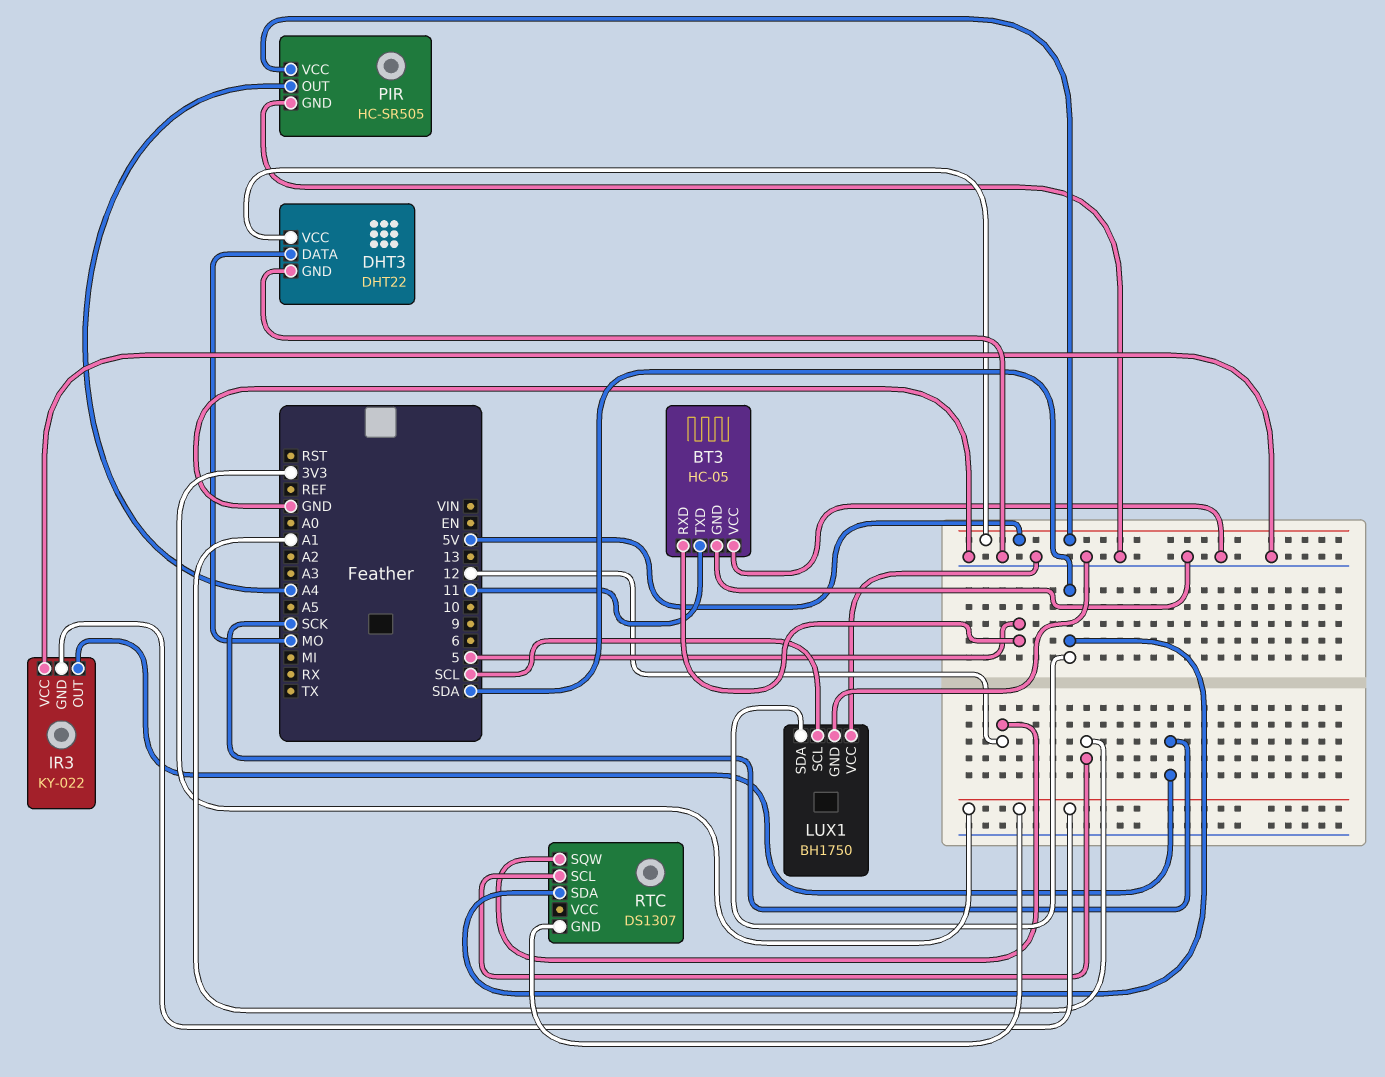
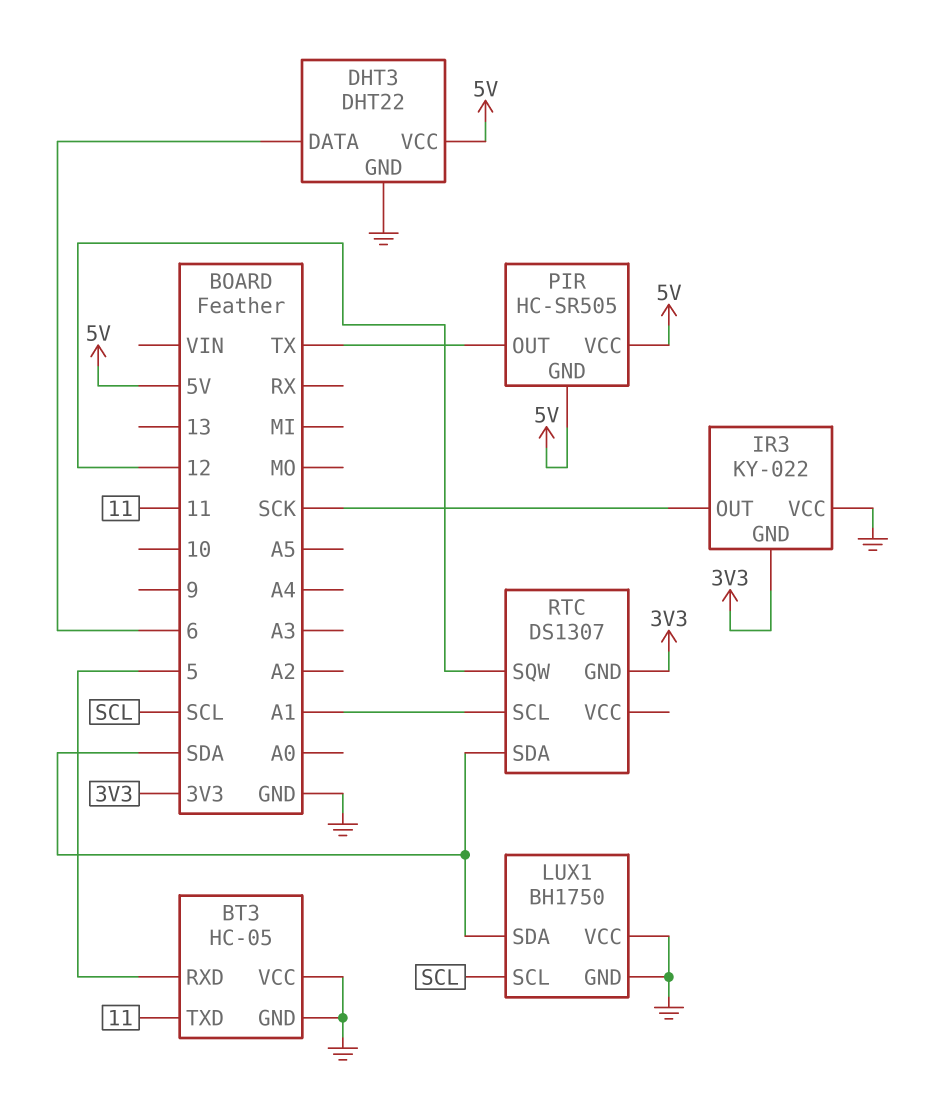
DHT3 pin DATA: MO -> 6
PIR pin GND: GND -> 5V
PIR pin OUT: A4 -> TX

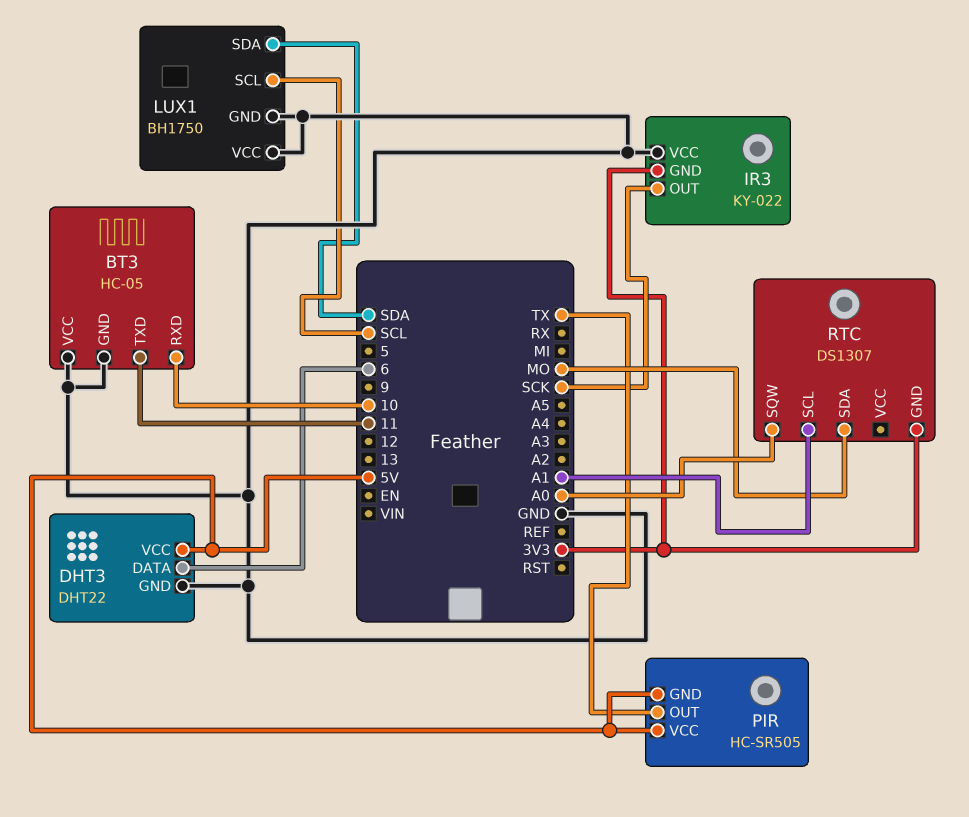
BT3 pin RXD: 5 -> 10
RTC pin SDA: SDA -> MO
RTC pin SQW: 12 -> A0

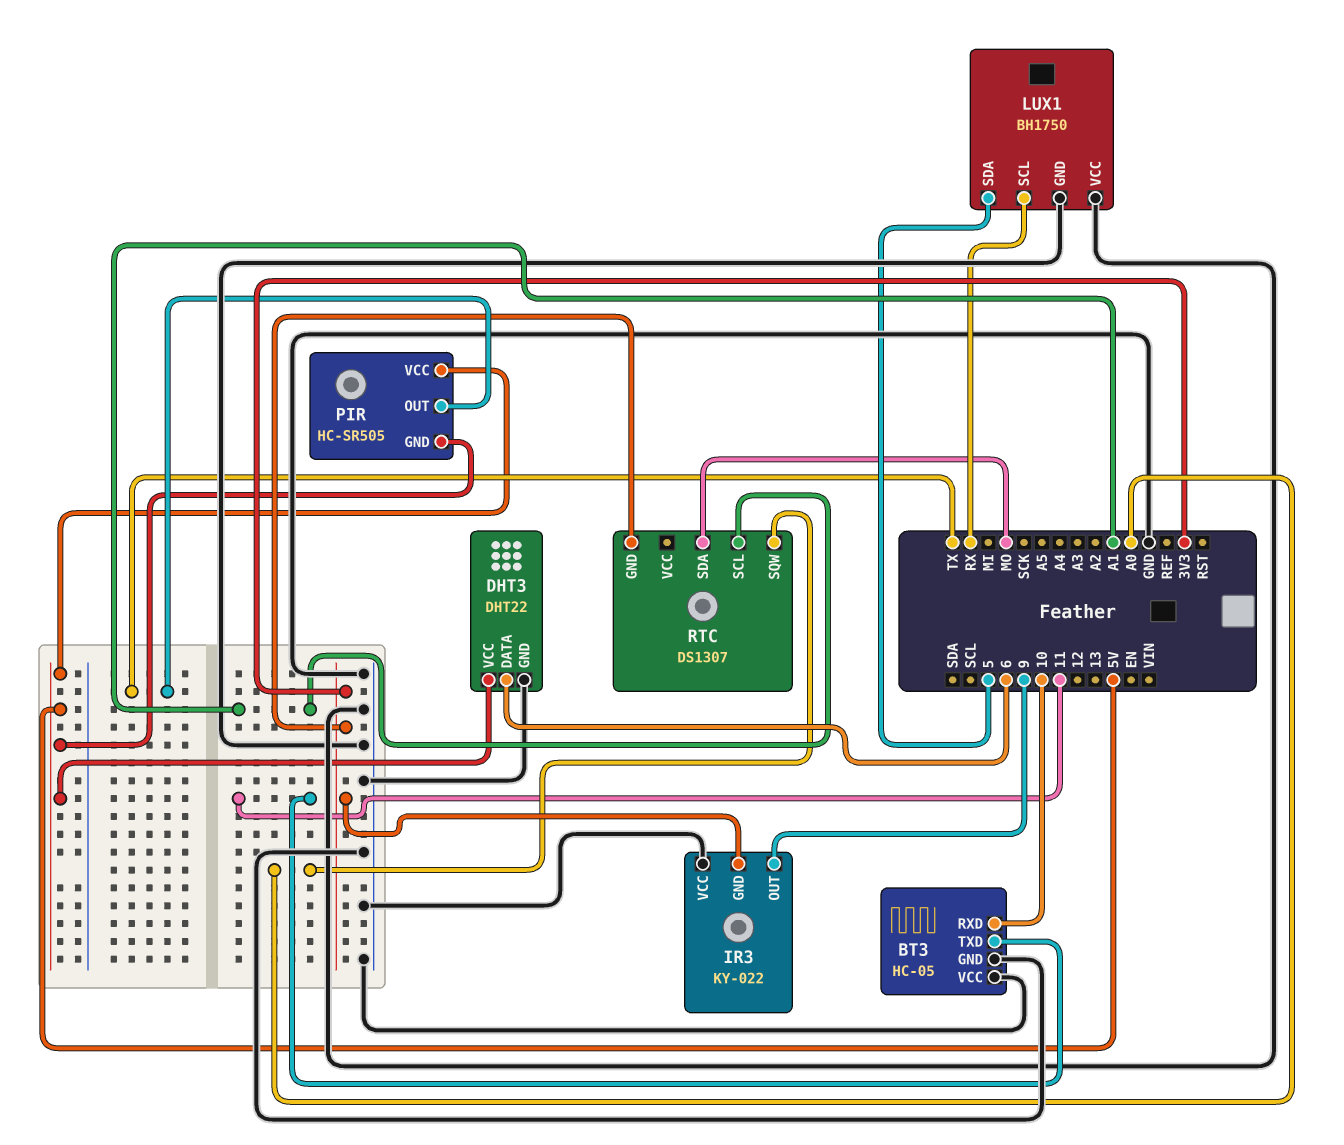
IR3 pin OUT: SCK -> 9
LUX1 pin SCL: SCL -> RX
LUX1 pin SDA: SDA -> 5

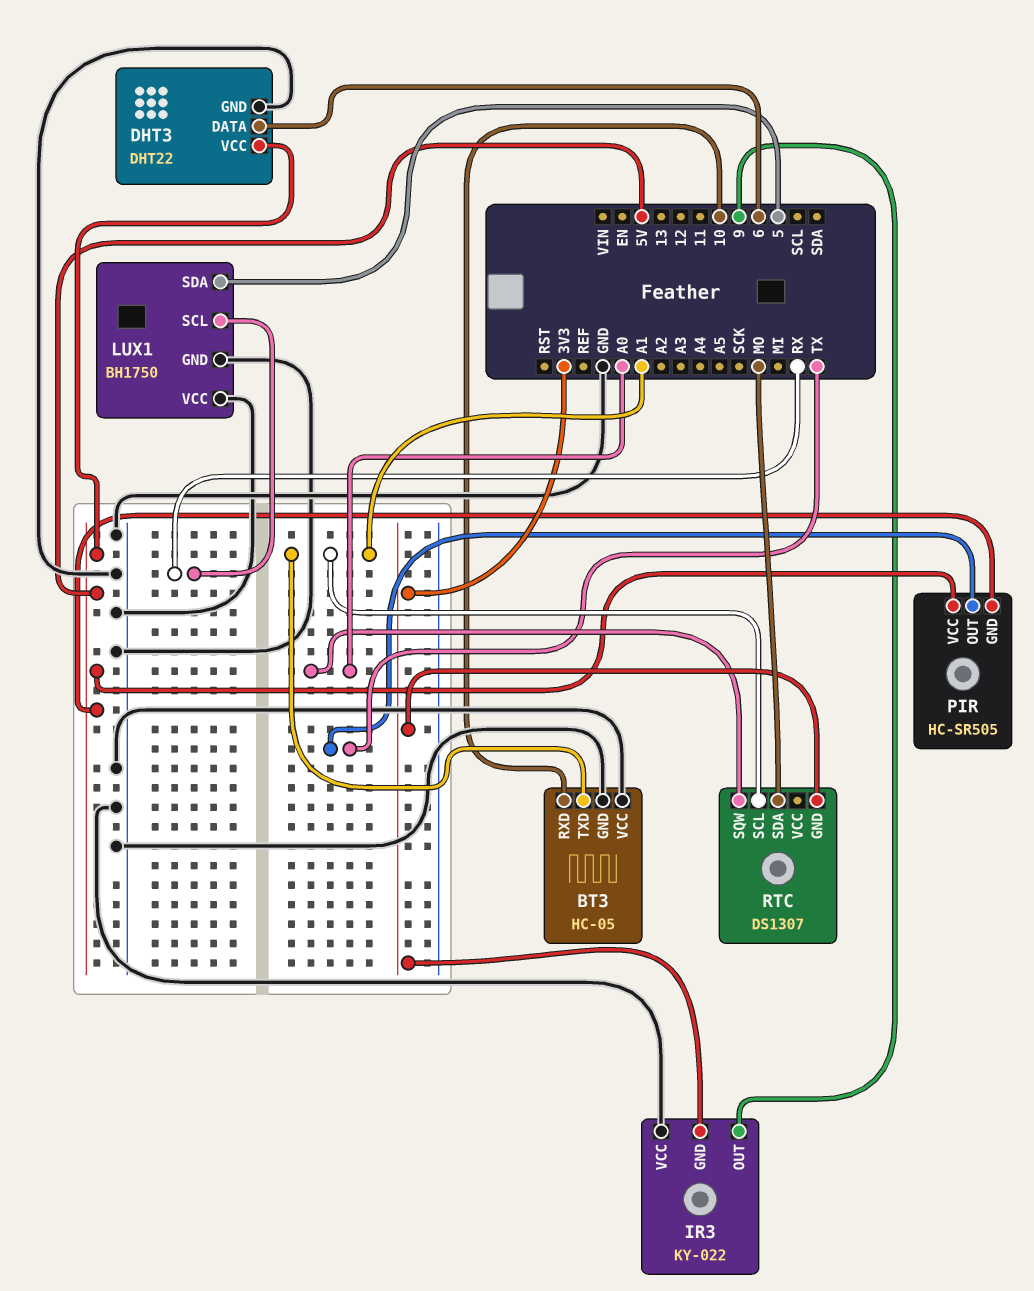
BT3 pin TXD: 11 -> A1

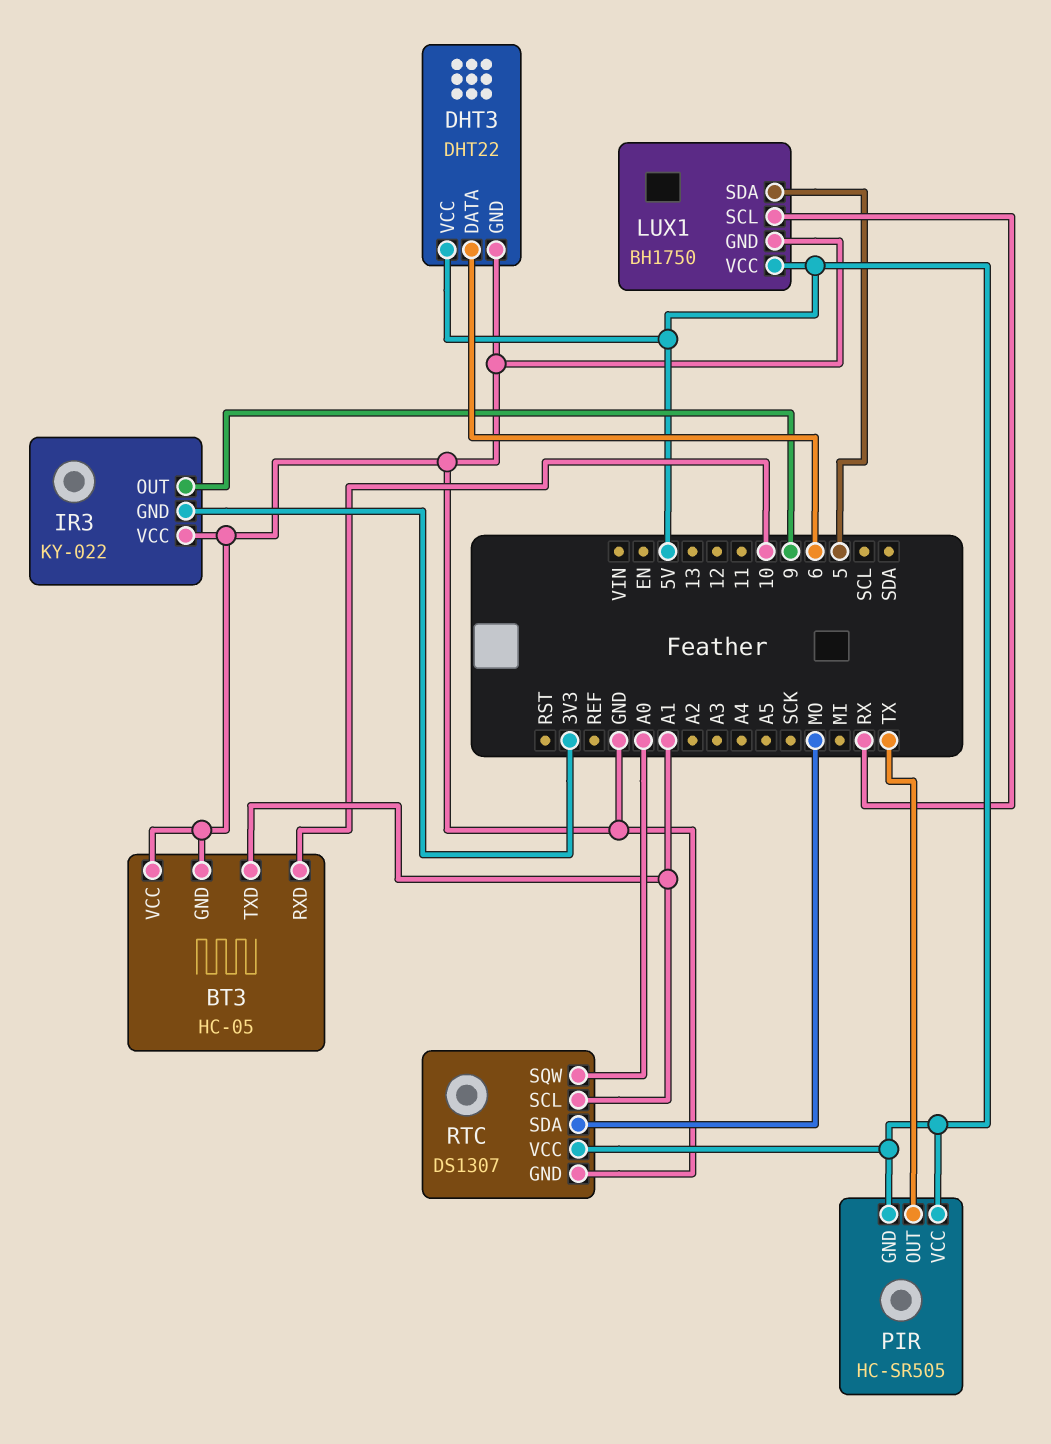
LUX1 pin VCC: GND -> 5V
RTC pin GND: 3V3 -> GND
RTC pin VCC: none -> 5V

